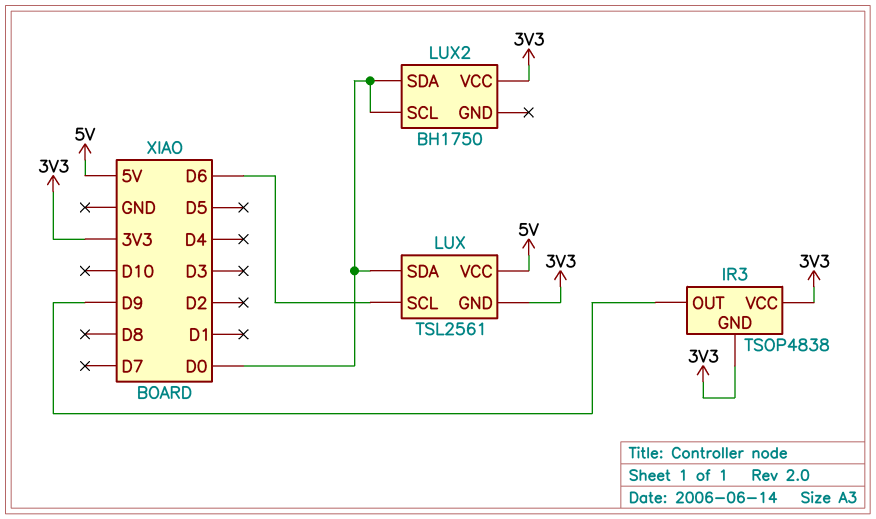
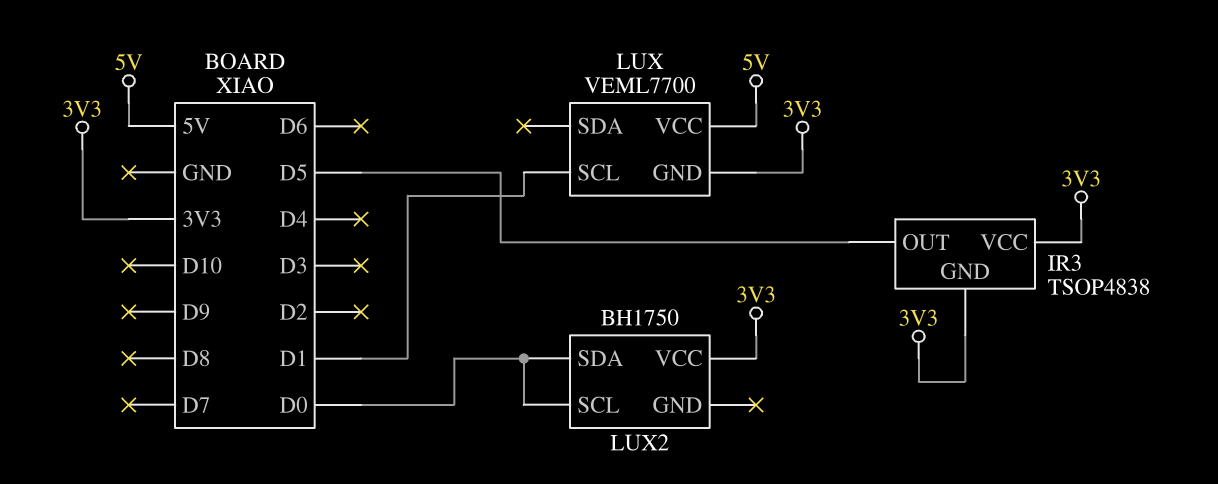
IR3 pin OUT: D9 -> D5
LUX: TSL2561 -> VEML7700
LUX pin SCL: D6 -> D1
LUX pin SDA: D0 -> none

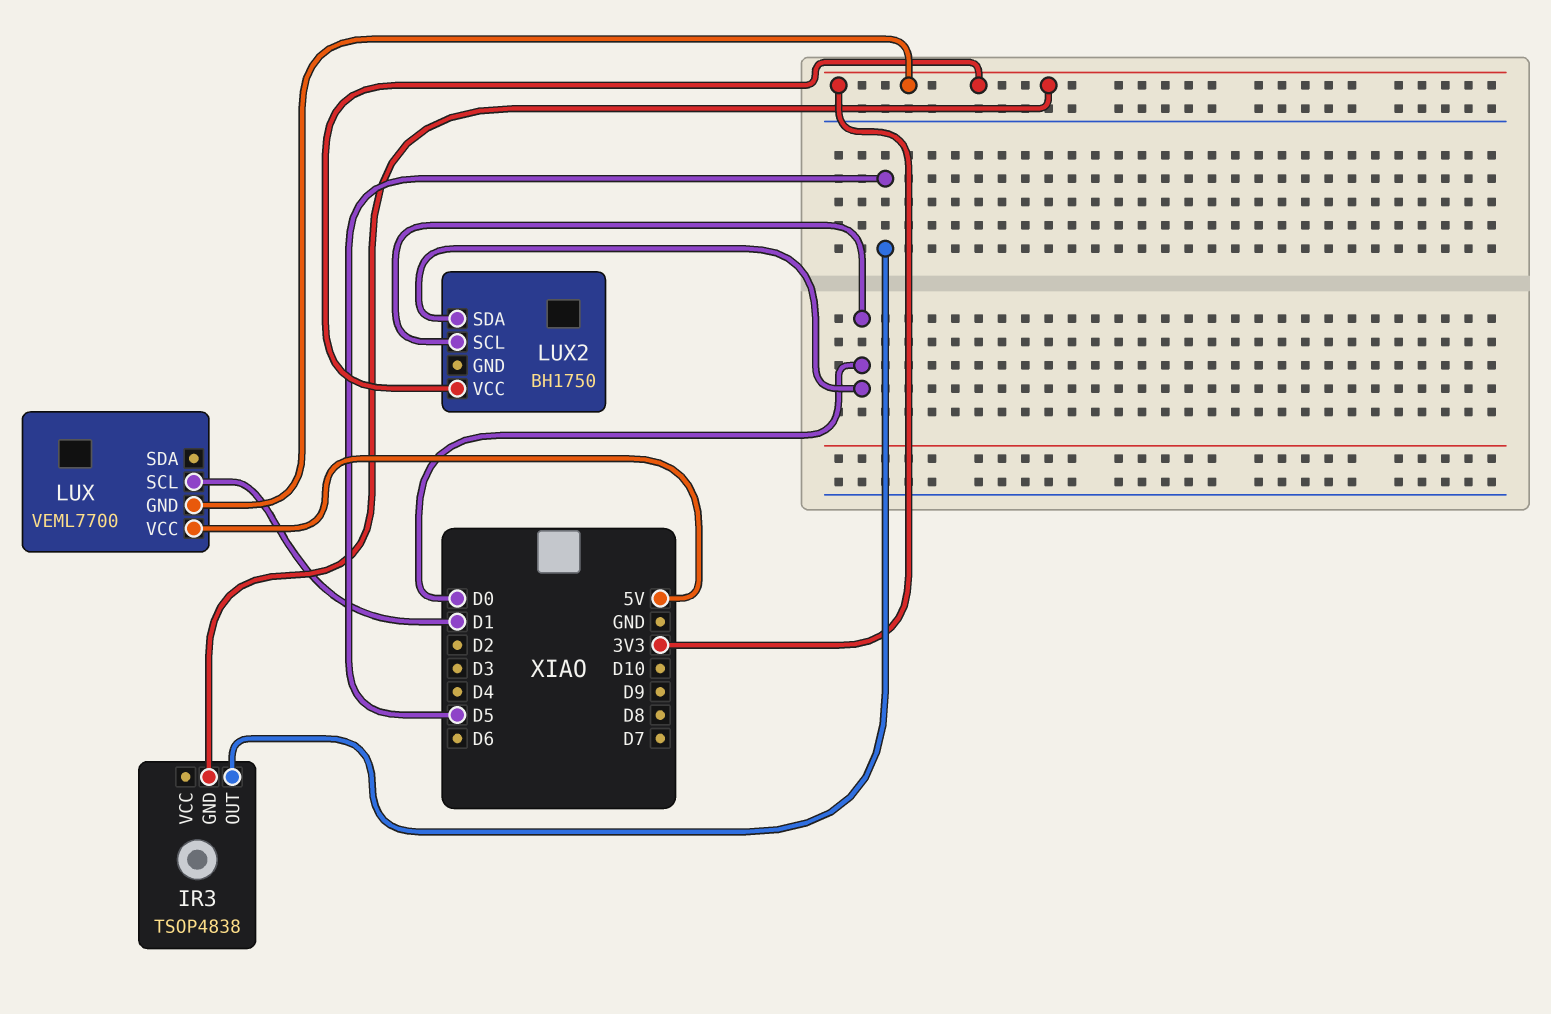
IR3 pin VCC: 3V3 -> none

